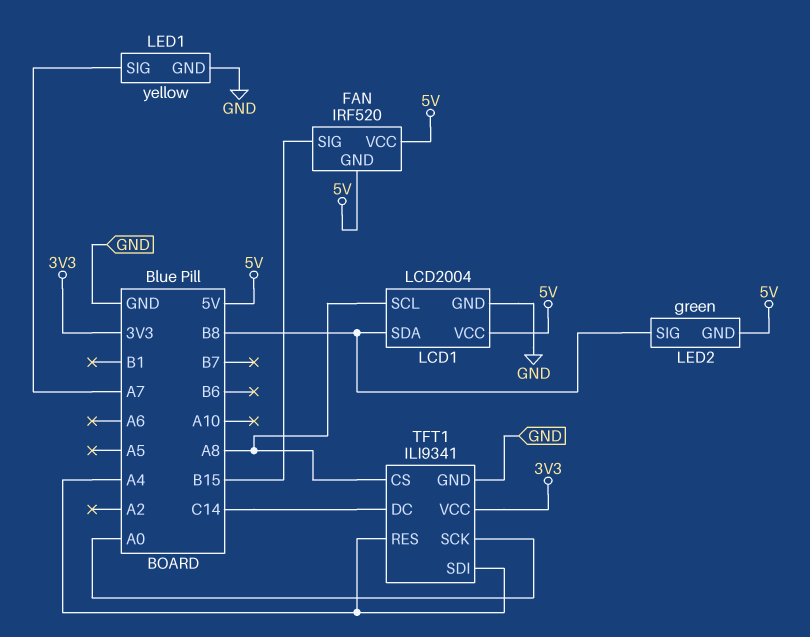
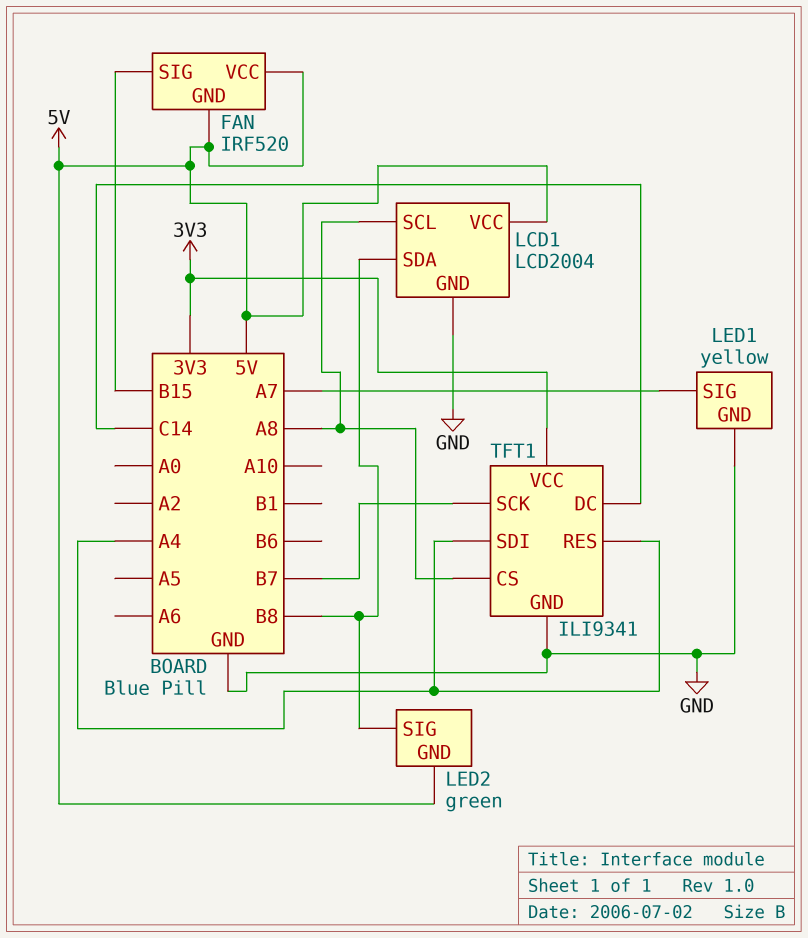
TFT1 pin SCK: A0 -> B7

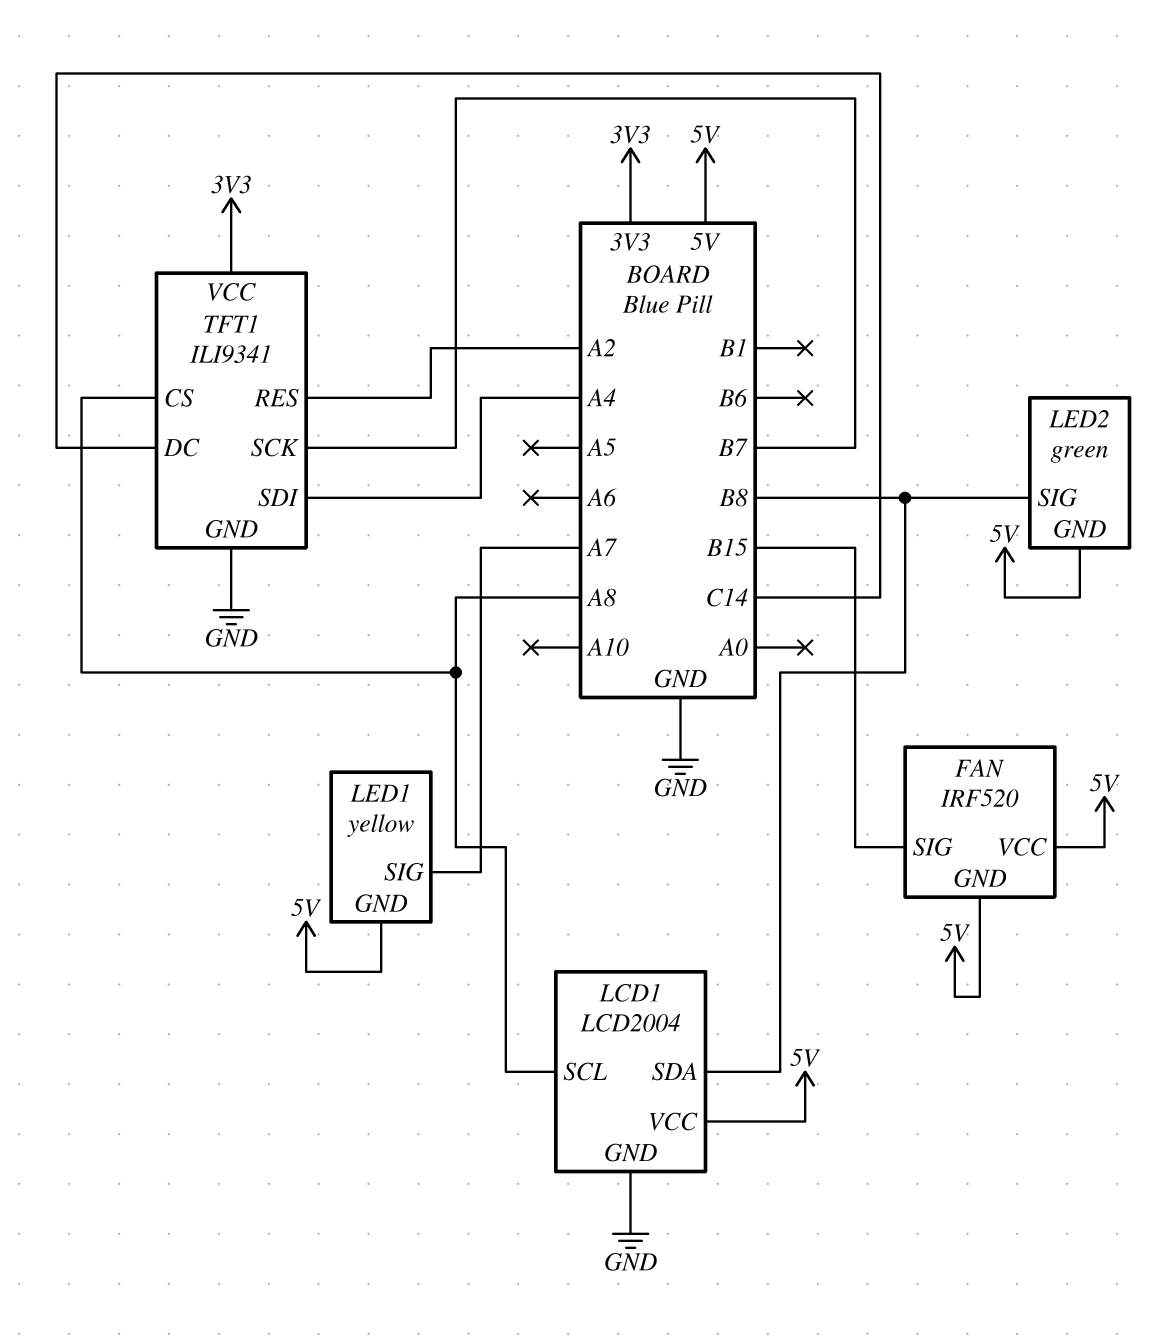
LED1 pin GND: GND -> 5V
TFT1 pin RES: A4 -> A2

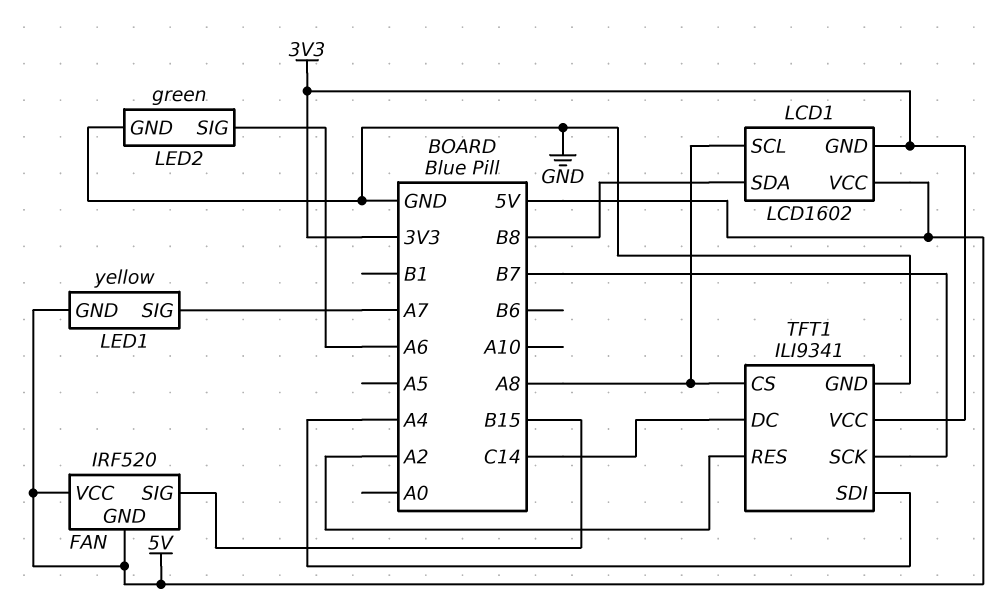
LCD1: LCD2004 -> LCD1602
LCD1 pin GND: GND -> 3V3
LED2 pin GND: 5V -> GND
LED2 pin SIG: B8 -> A6

